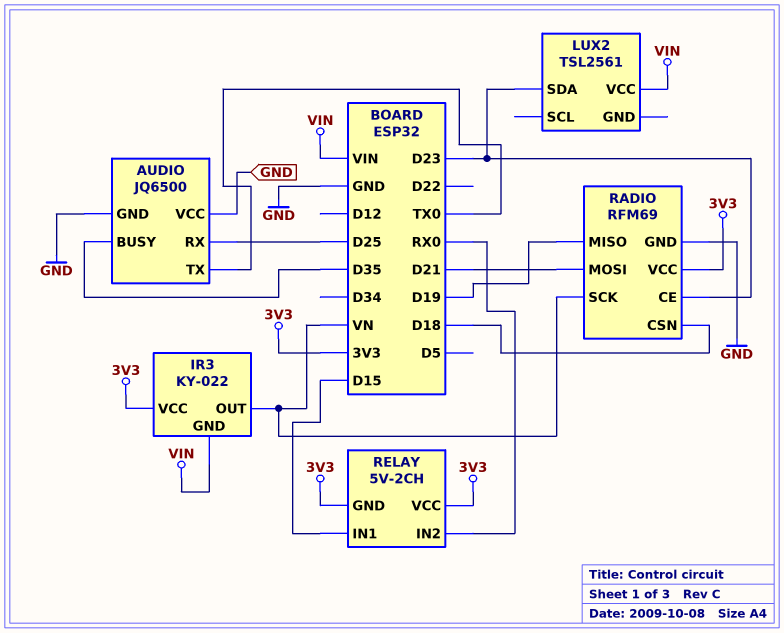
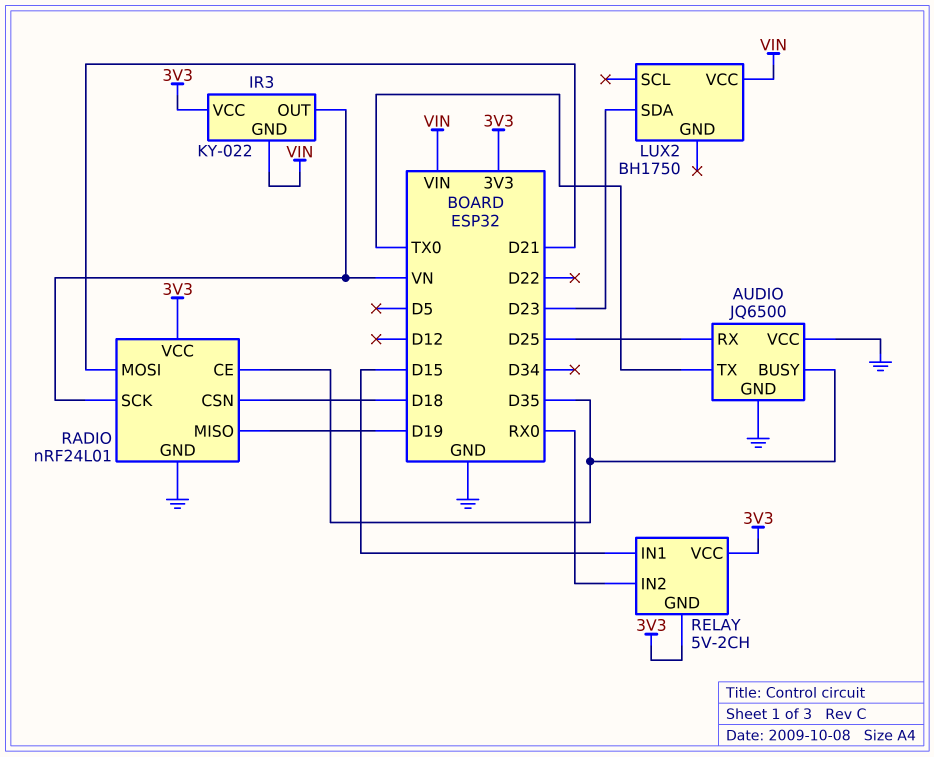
LUX2: TSL2561 -> BH1750
RADIO: RFM69 -> nRF24L01
RADIO pin CE: D23 -> D35

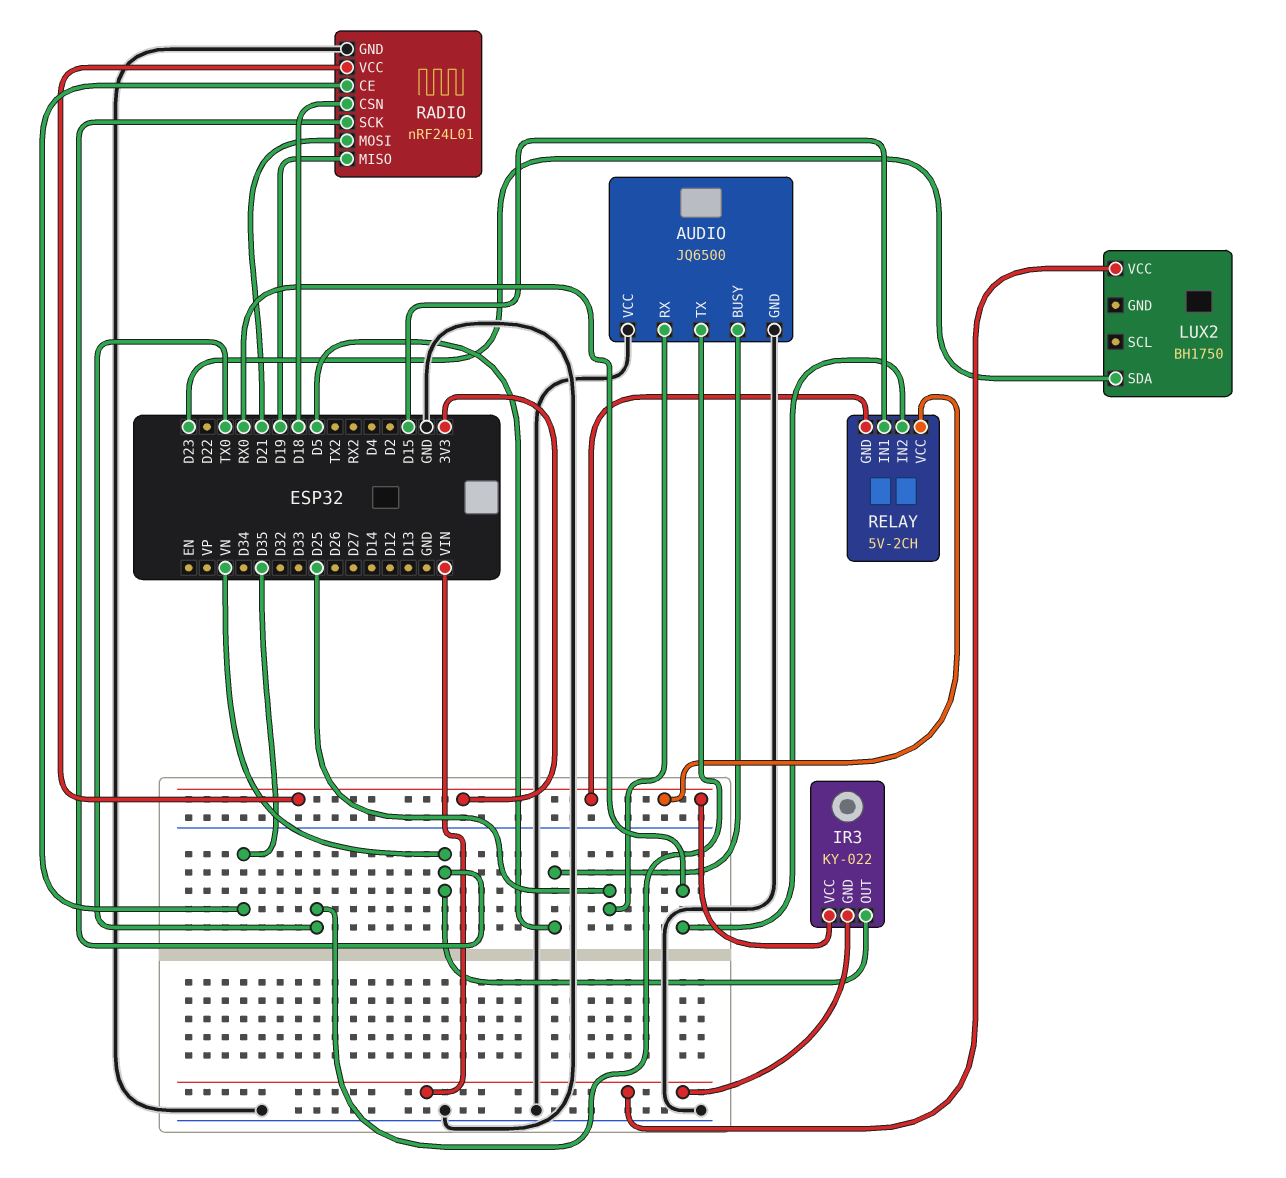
AUDIO pin BUSY: D35 -> D5

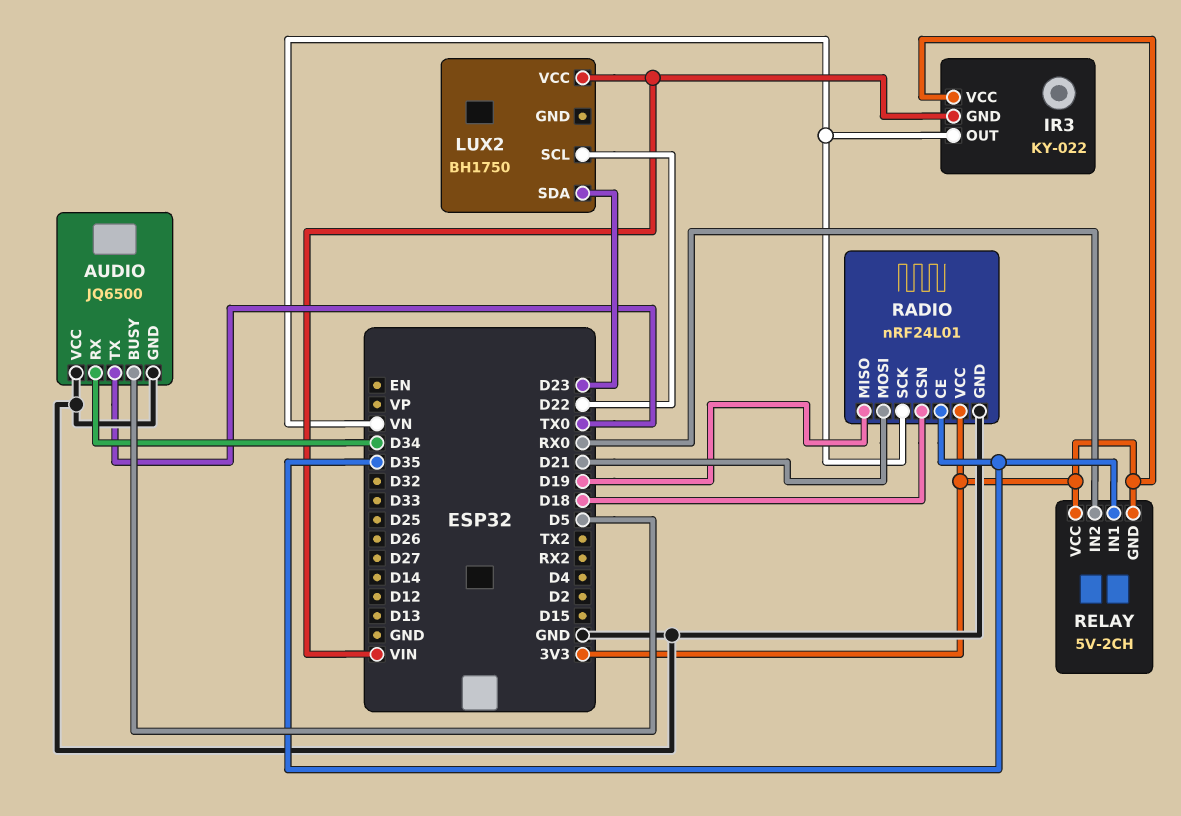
AUDIO pin RX: D25 -> D34
LUX2 pin SCL: none -> D22
RELAY pin IN1: D15 -> D35

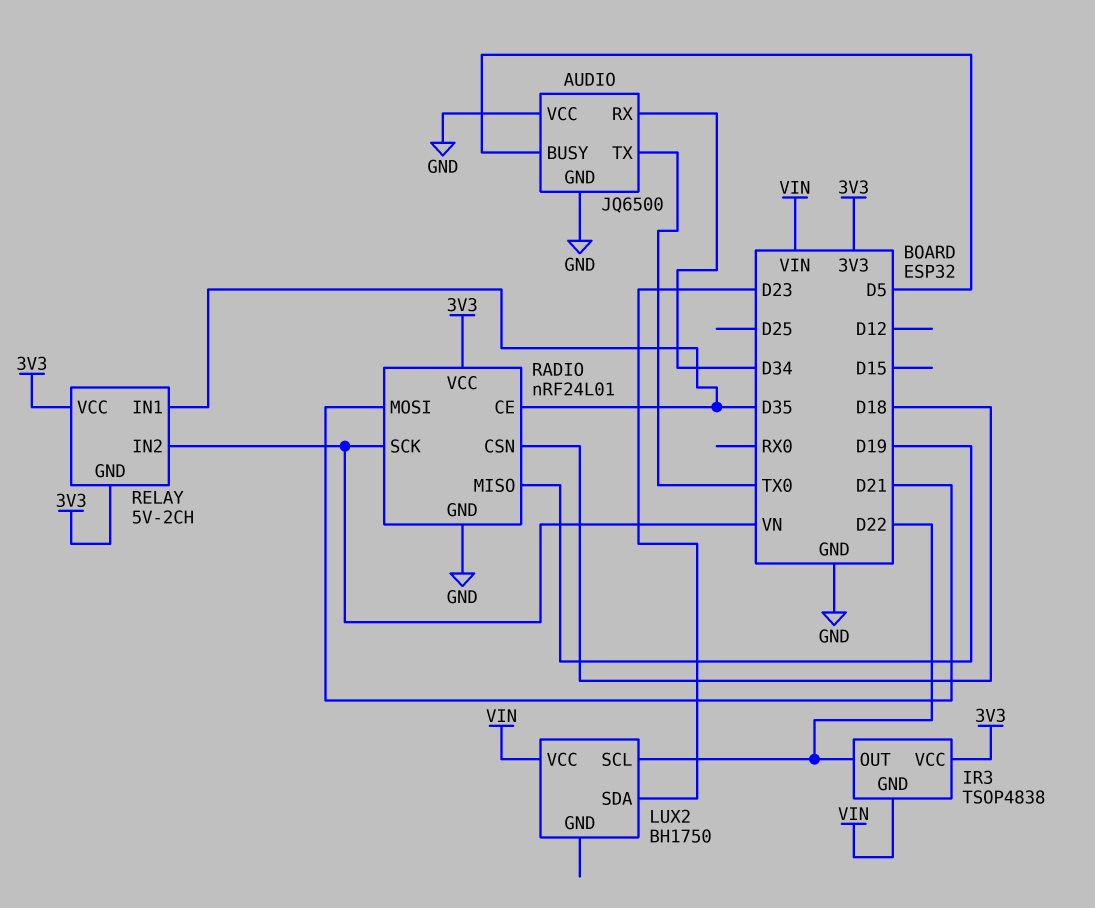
IR3: KY-022 -> TSOP4838
IR3 pin OUT: VN -> D22
RELAY pin IN2: RX0 -> VN

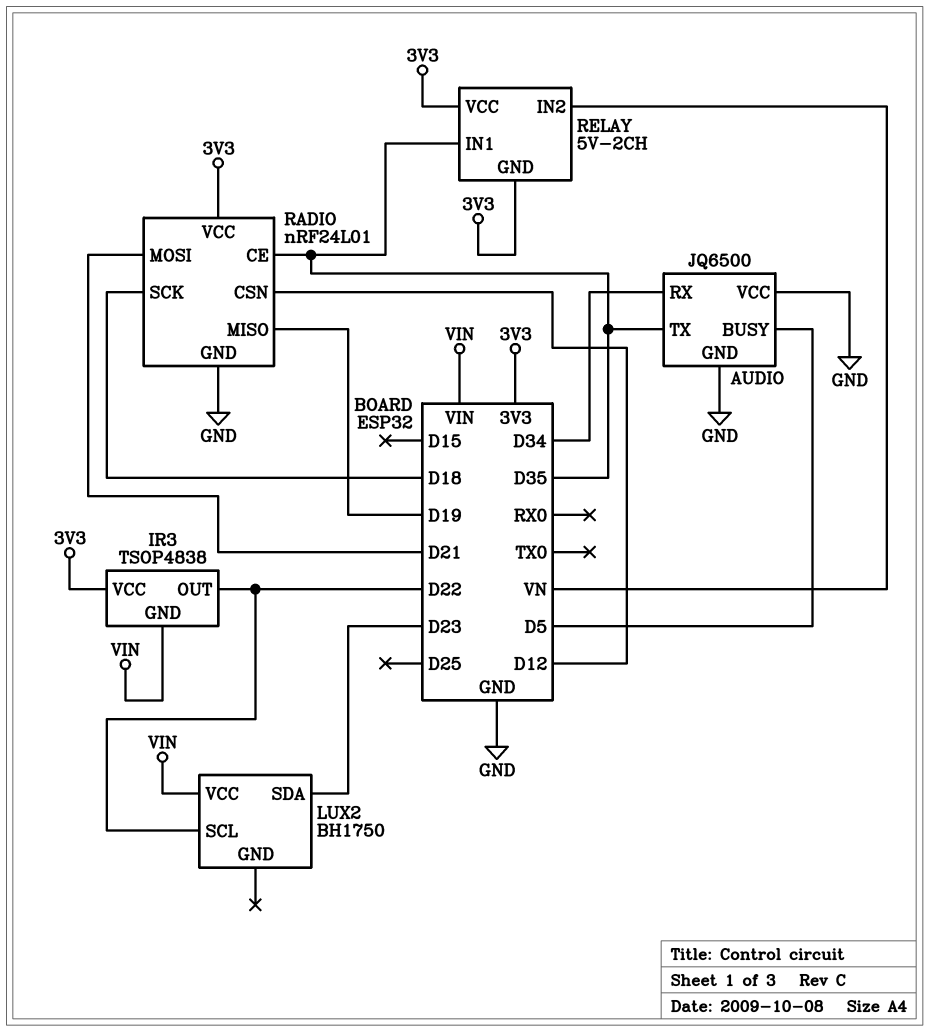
AUDIO pin TX: TX0 -> D35
RADIO pin CSN: D18 -> D12
RADIO pin SCK: VN -> D18

